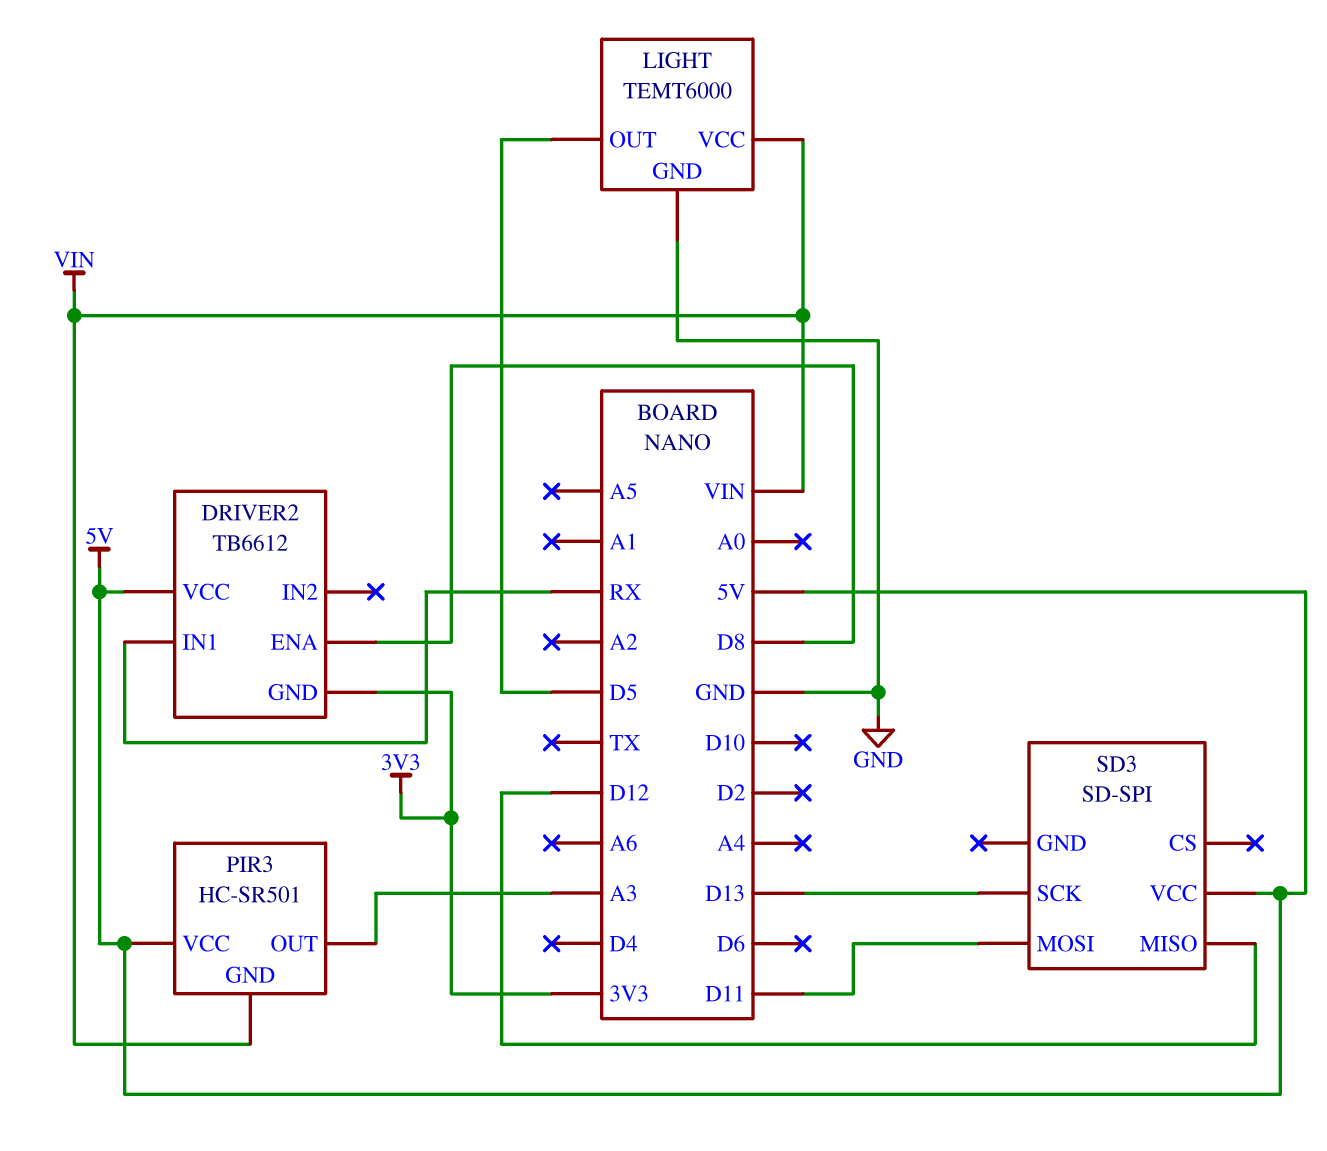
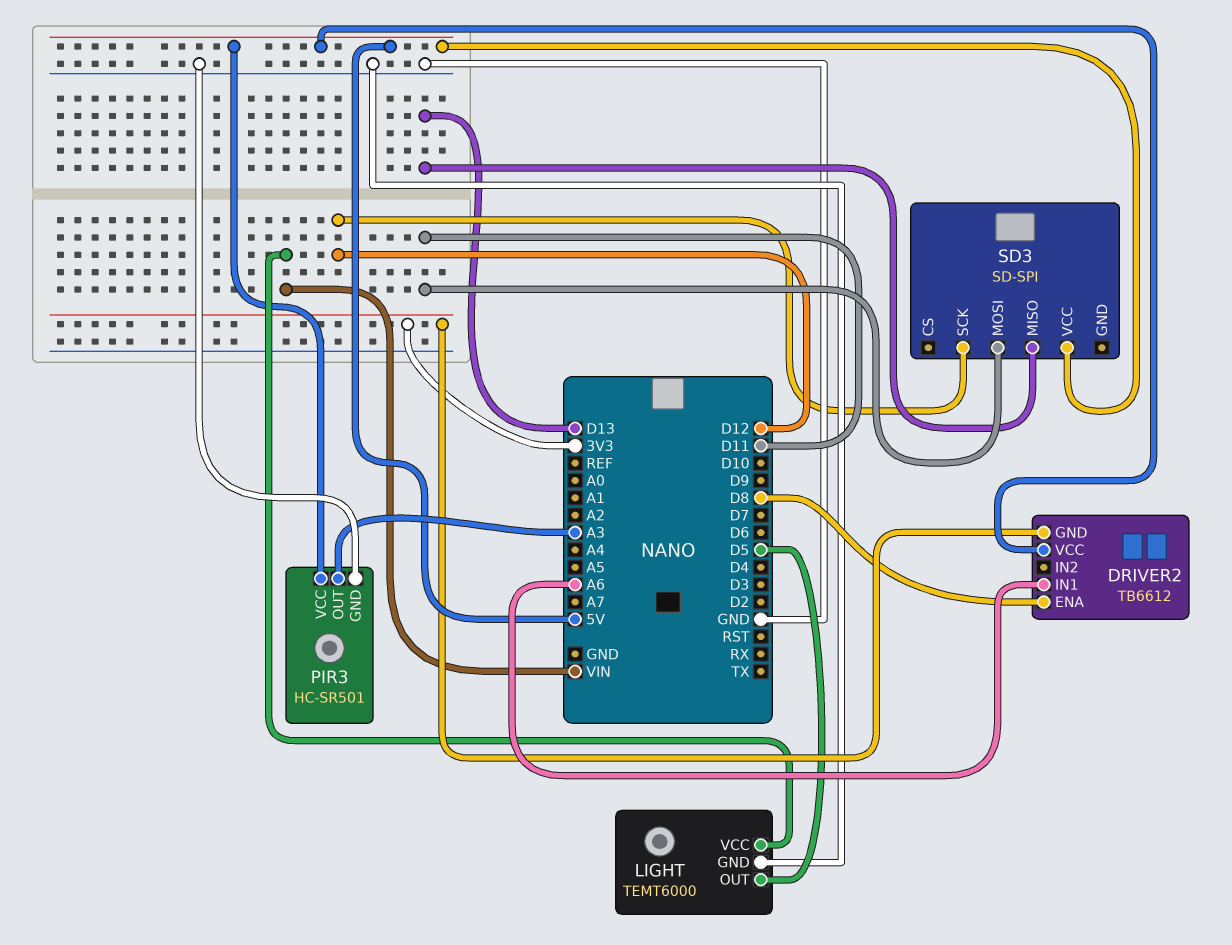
DRIVER2 pin IN1: RX -> A6
PIR3 pin GND: VIN -> GND
SD3 pin MISO: D12 -> D13
SD3 pin SCK: D13 -> D12

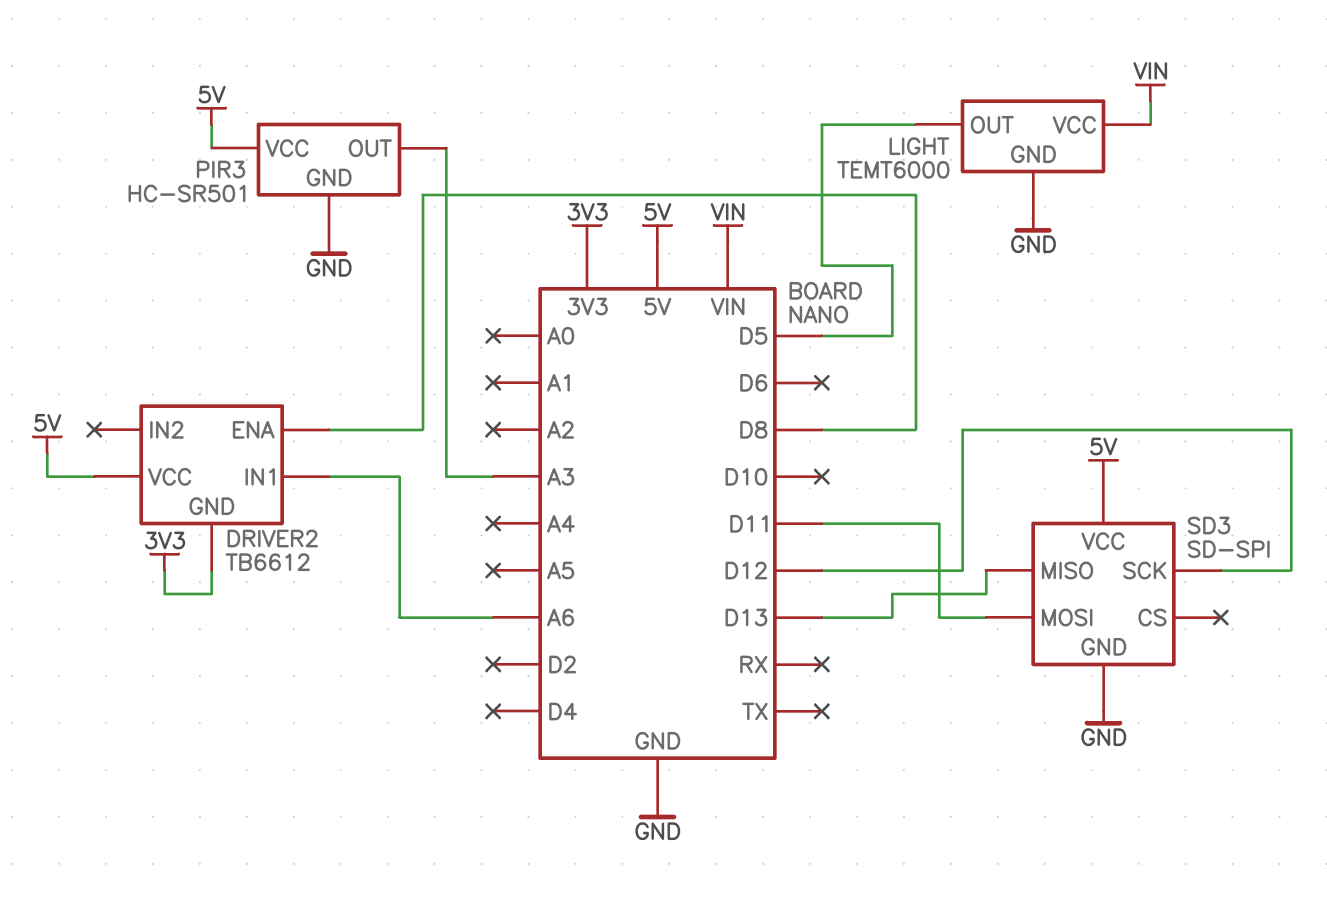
SD3 pin GND: none -> GND

